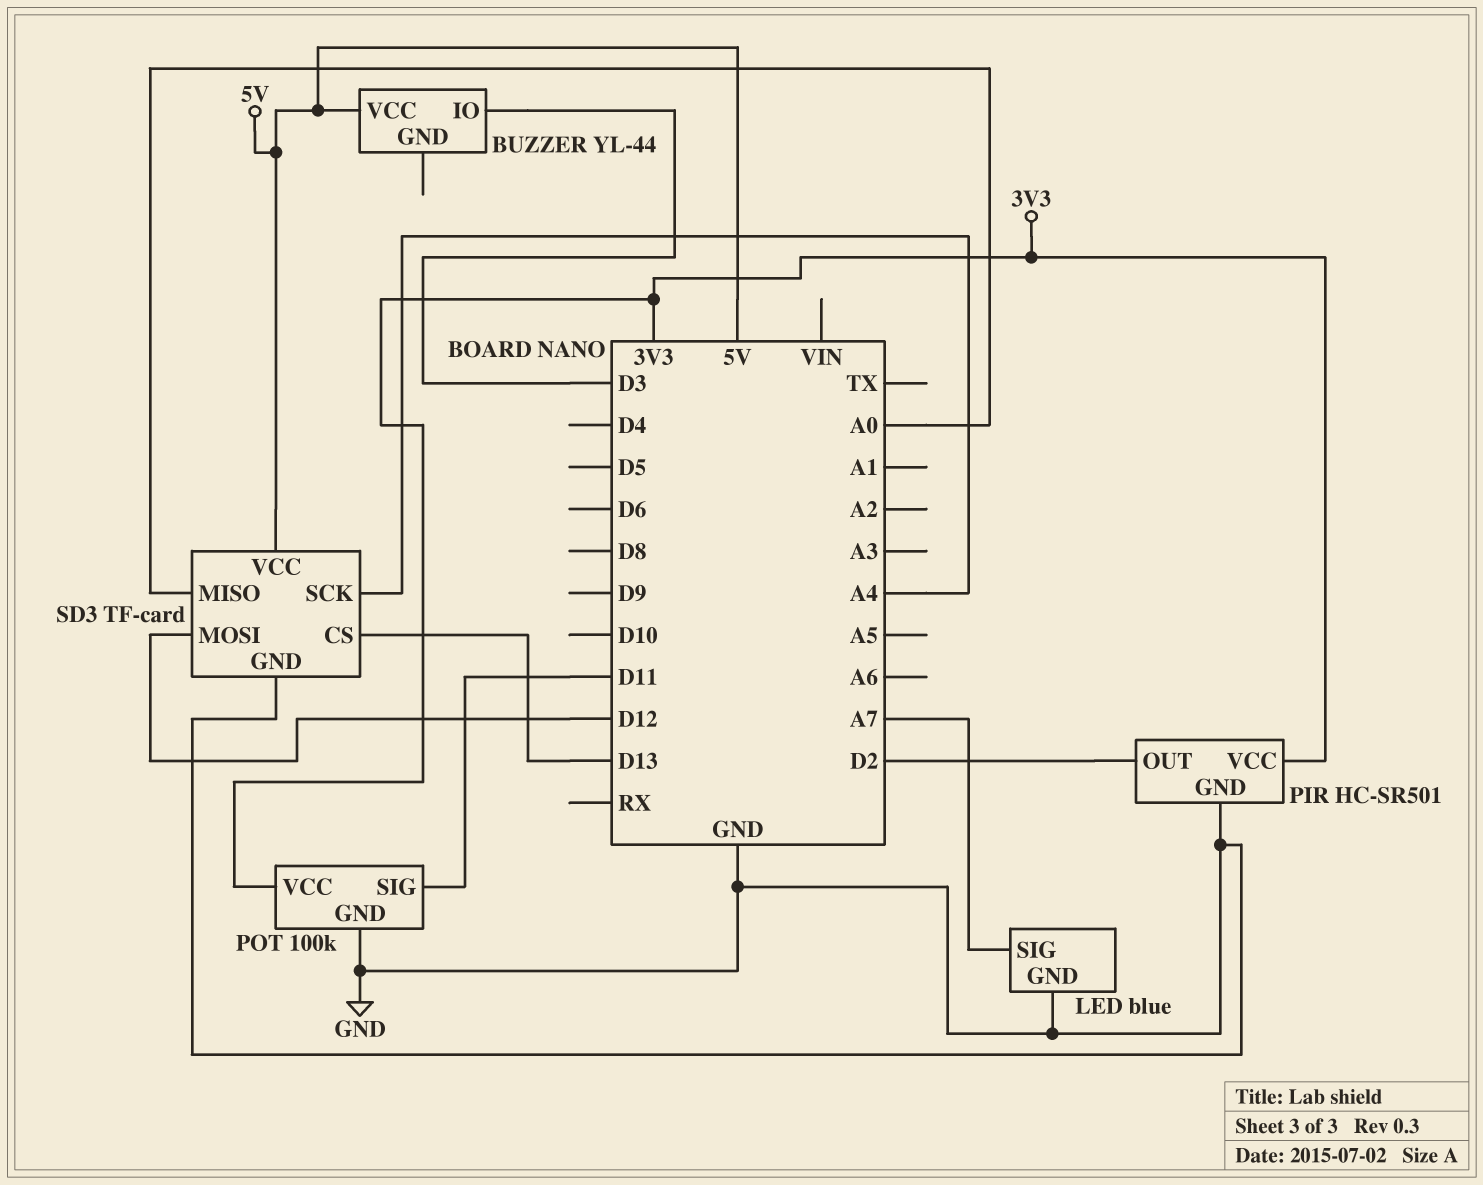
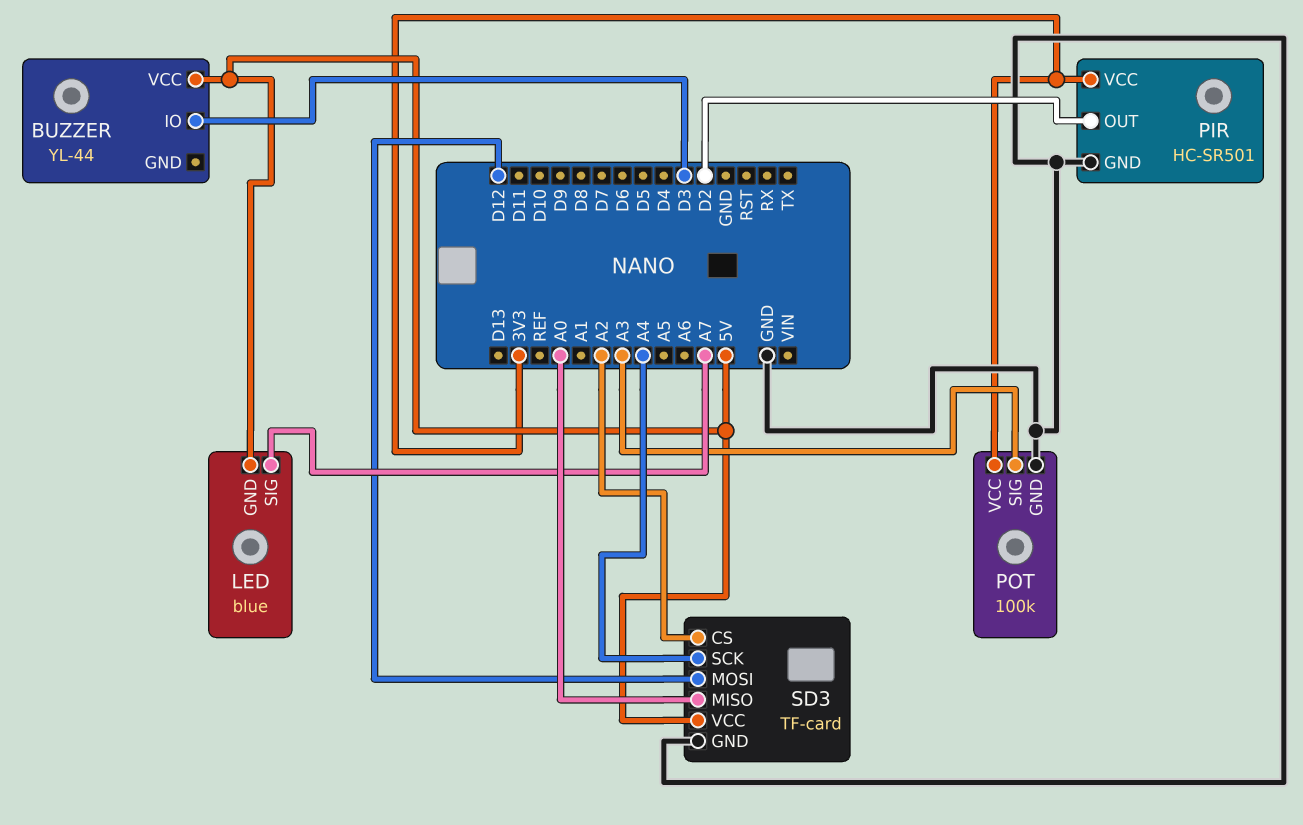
LED pin GND: GND -> 5V
POT pin SIG: D11 -> A3
SD3 pin CS: D13 -> A2

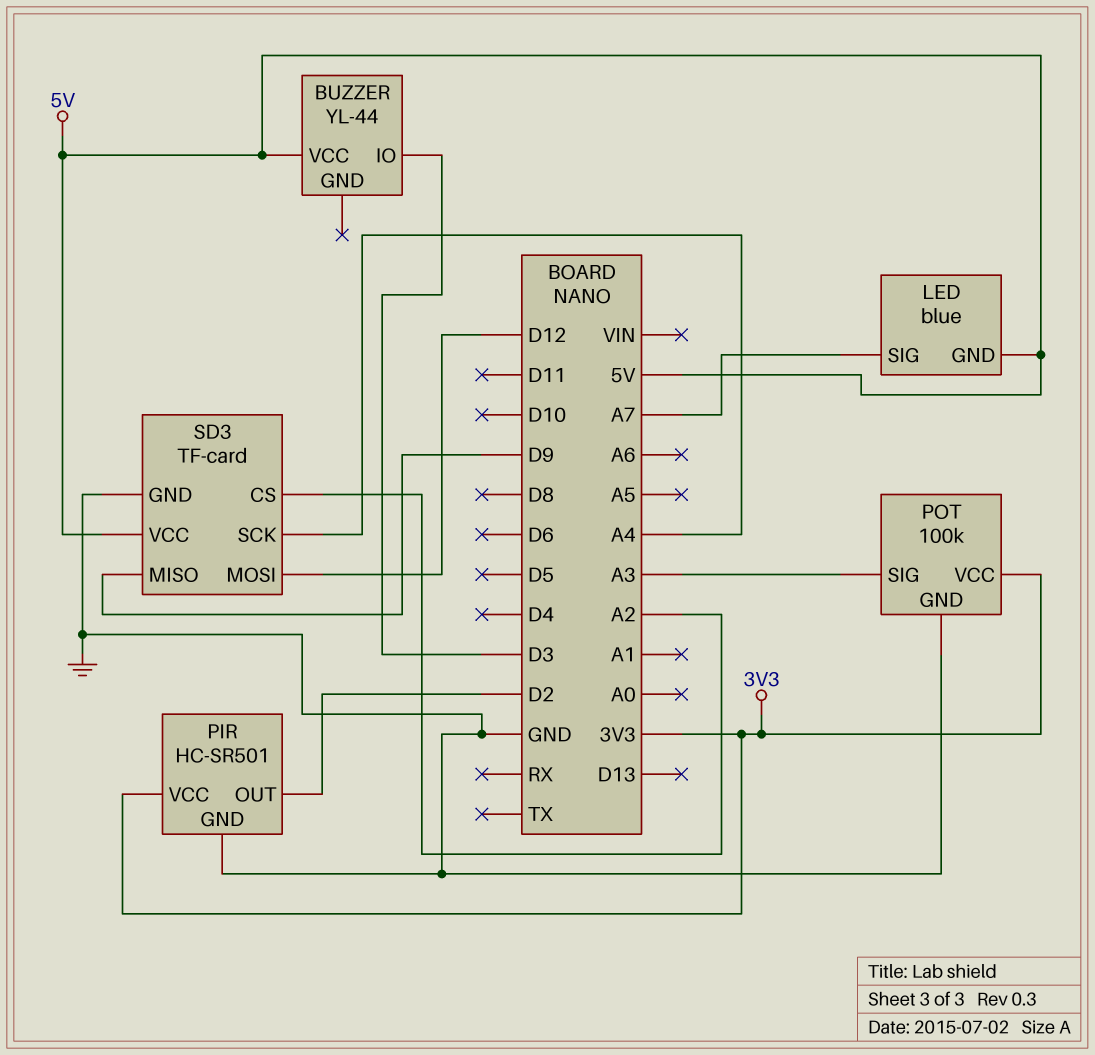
SD3 pin MISO: A0 -> D9

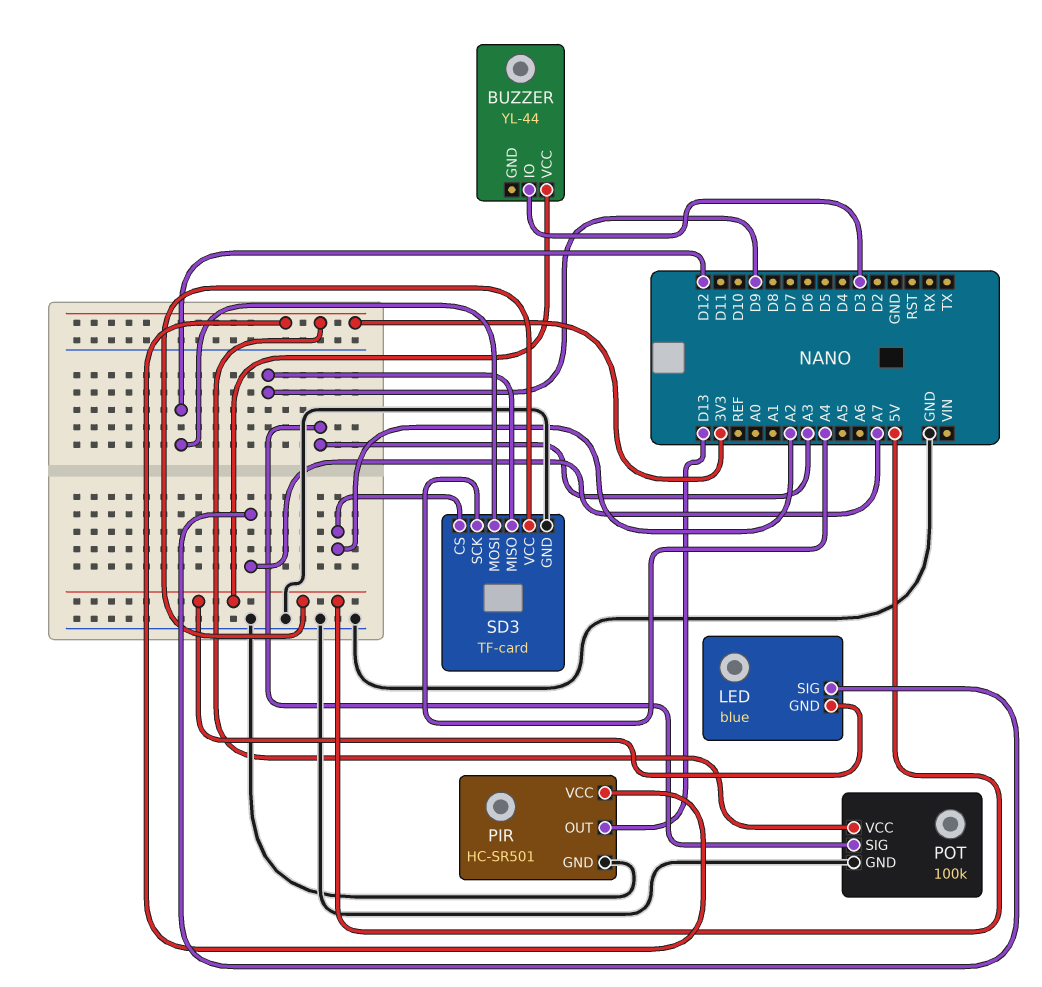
PIR pin OUT: D2 -> D13

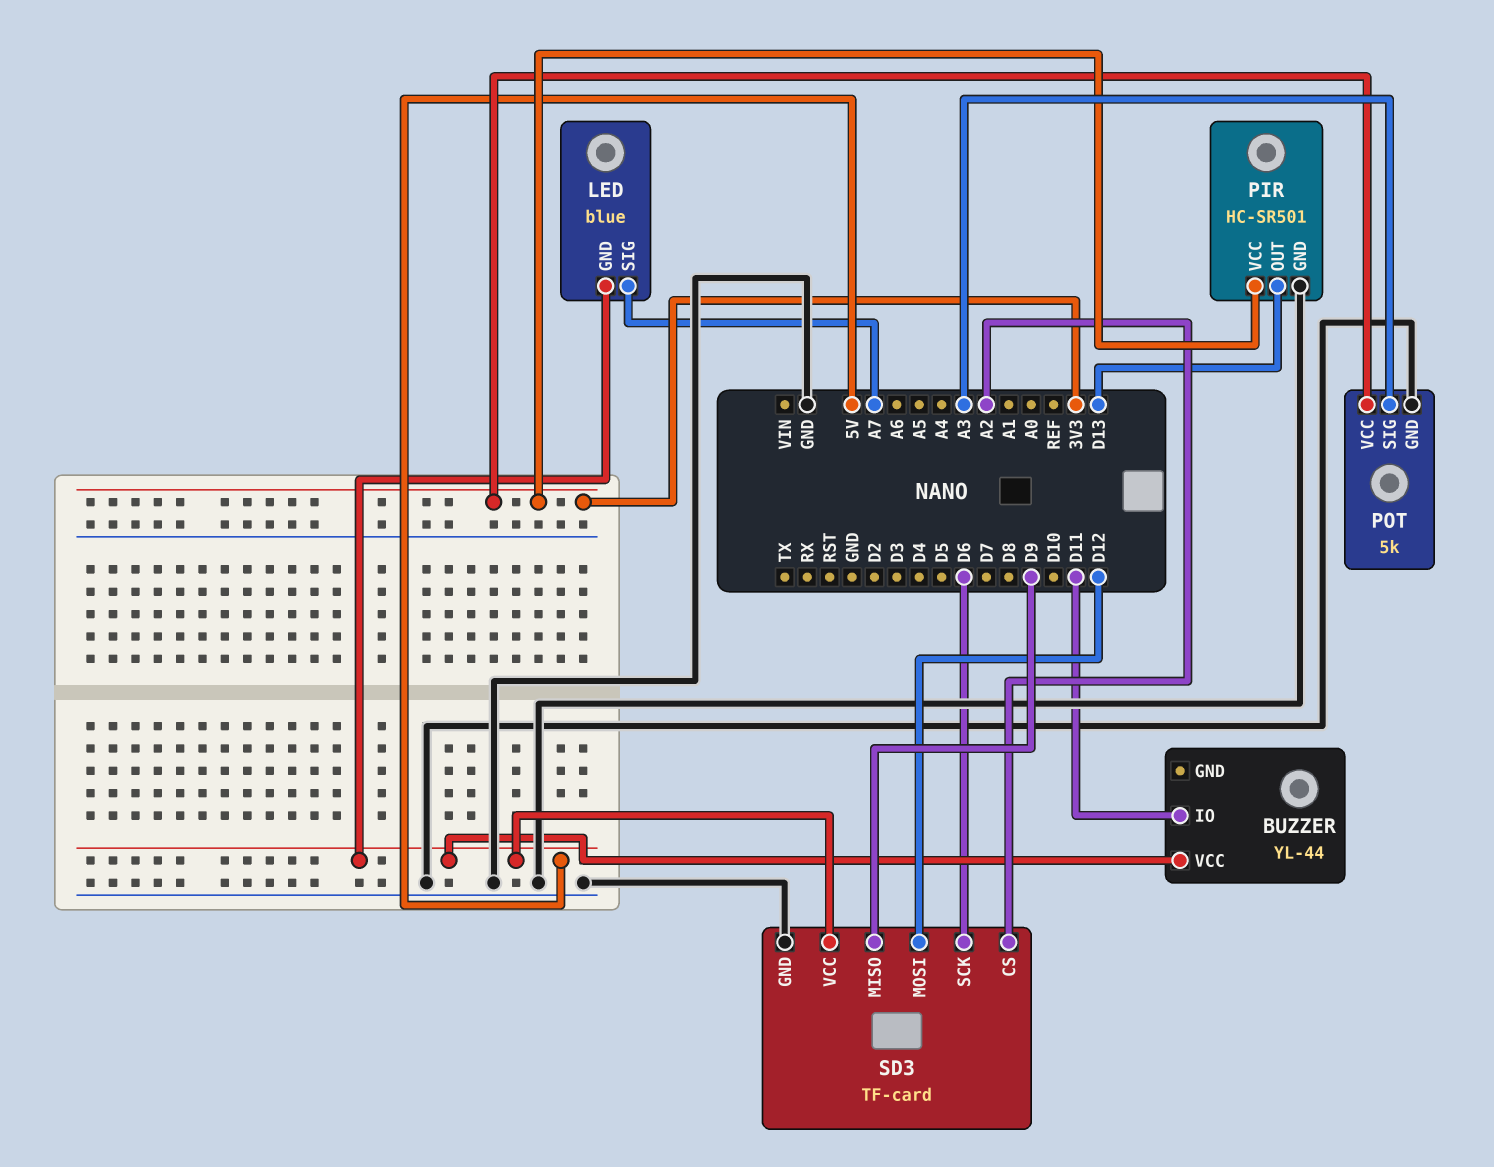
BUZZER pin IO: D3 -> D11
POT: 100k -> 5k
SD3 pin SCK: A4 -> D6

